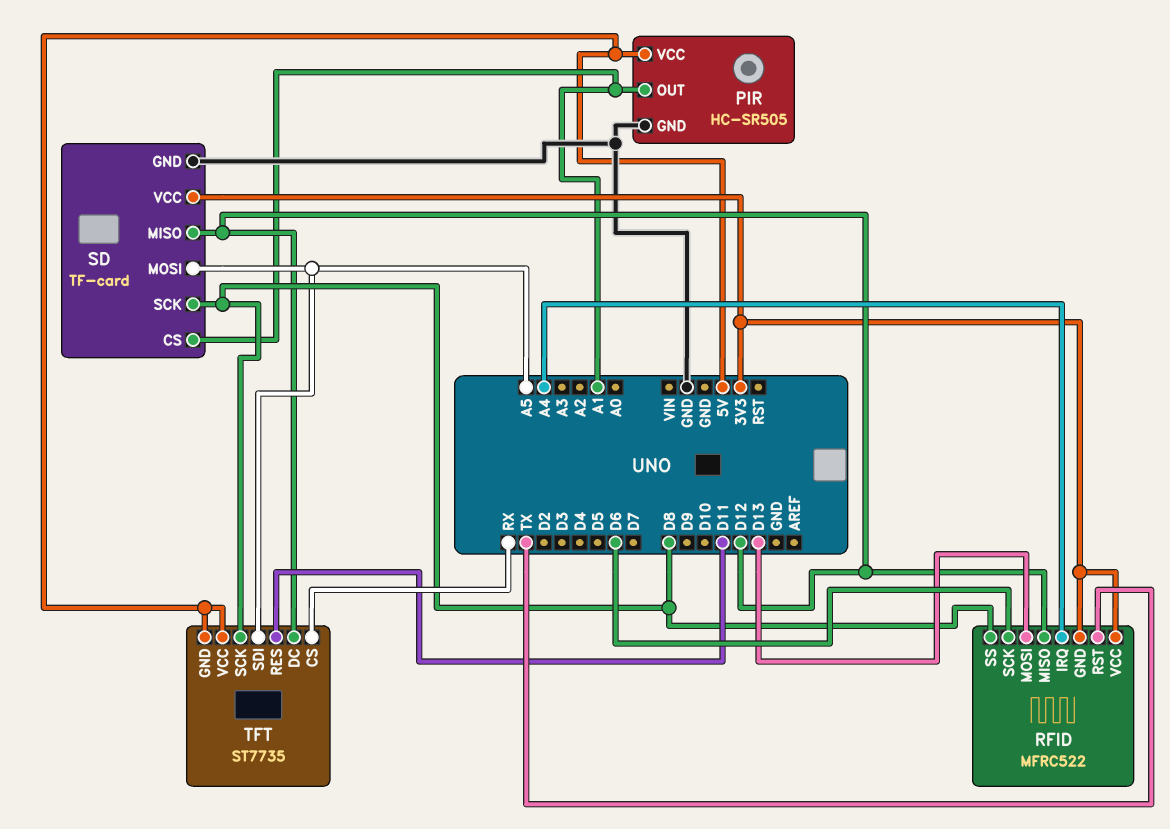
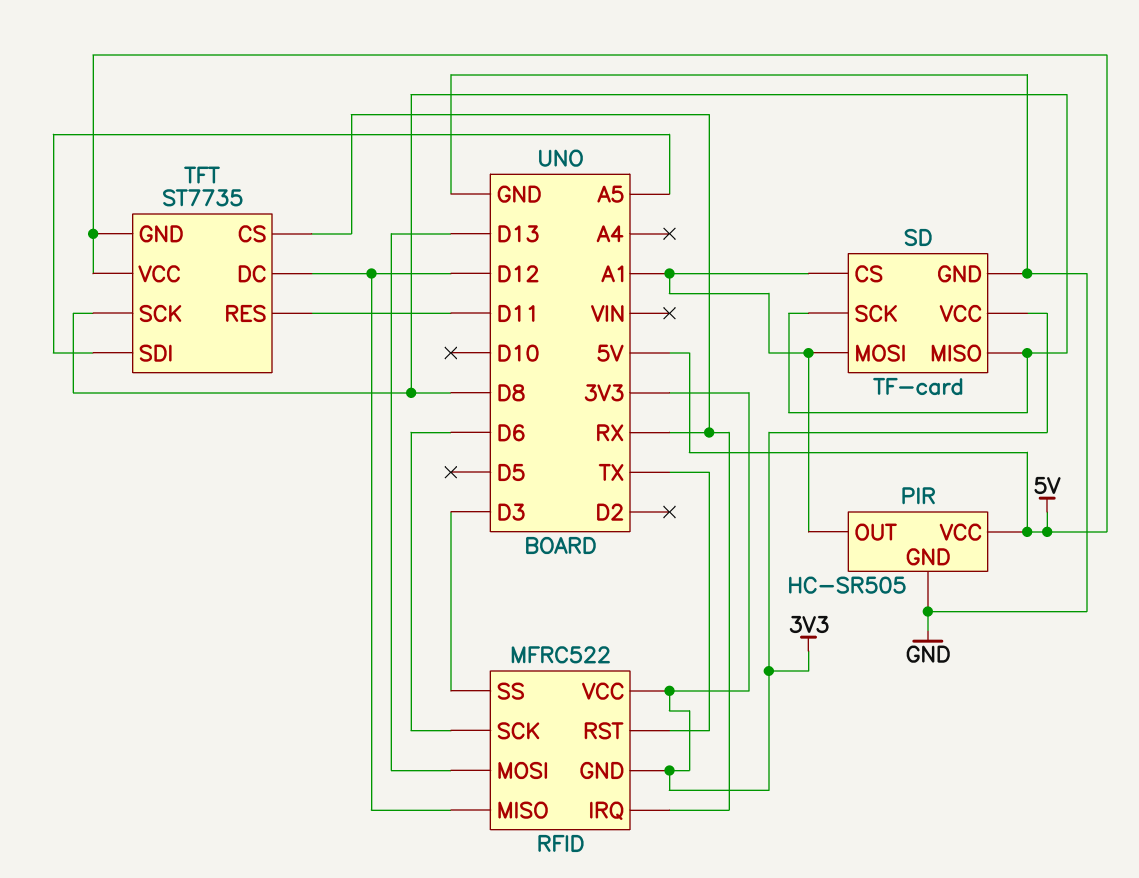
RFID pin IRQ: A4 -> RX
RFID pin SS: D8 -> D3
SD pin MISO: D12 -> D8
SD pin MOSI: A5 -> A1

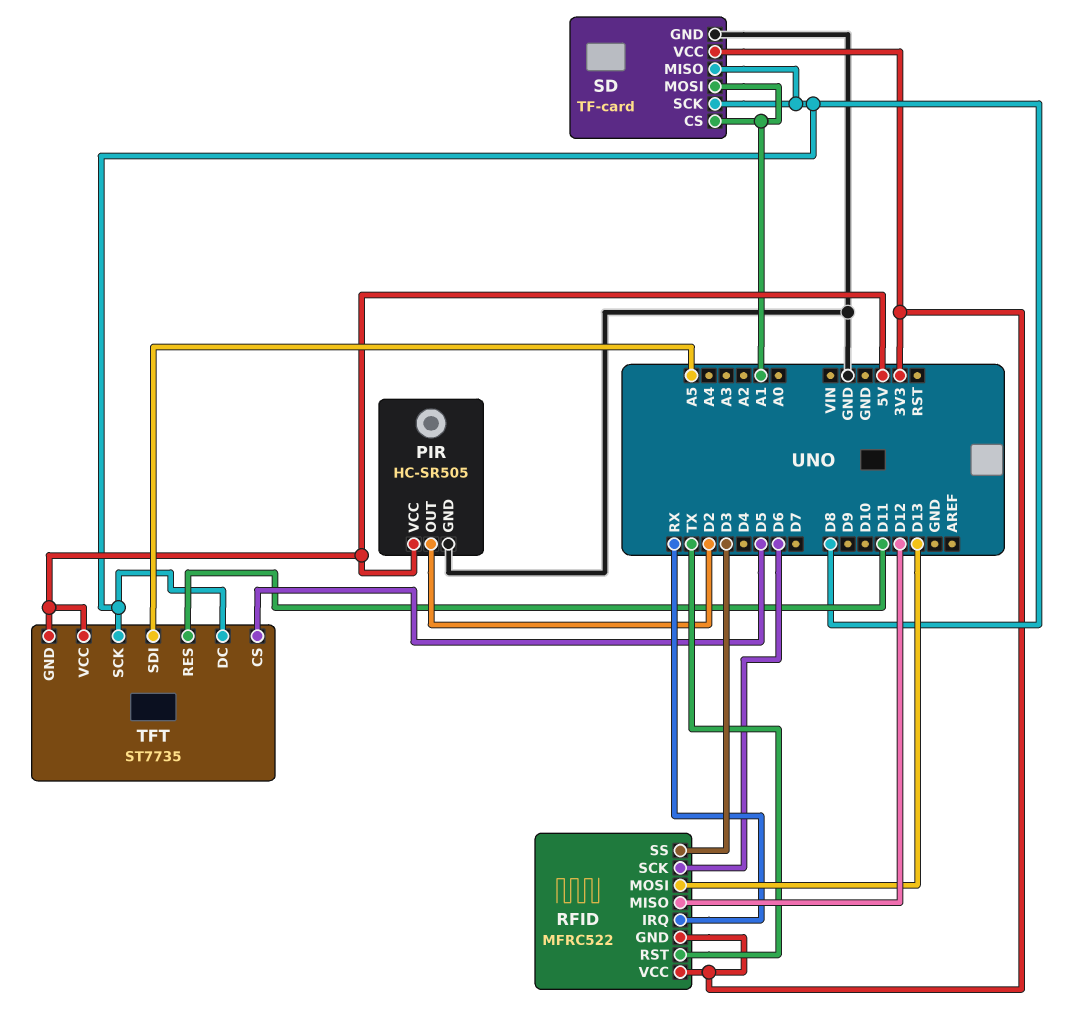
PIR pin OUT: A1 -> D2
TFT pin CS: RX -> D5
TFT pin DC: D12 -> D8

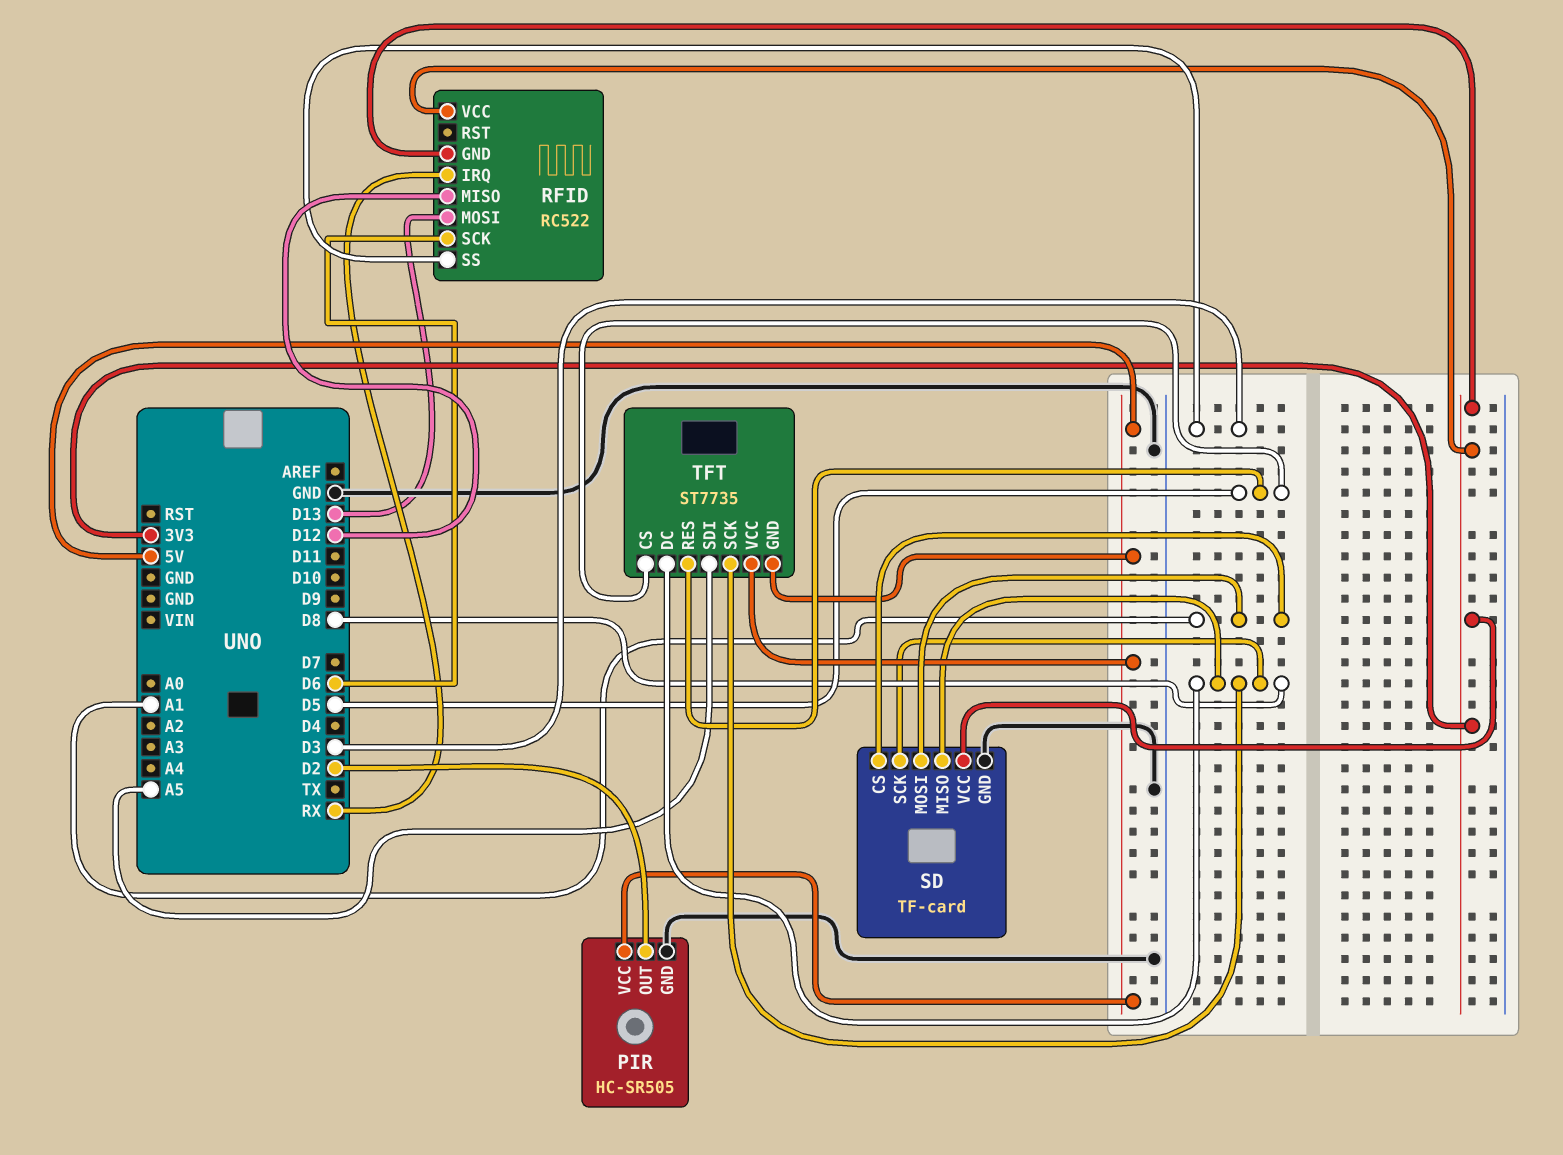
RFID: MFRC522 -> RC522
RFID pin RST: TX -> none
TFT pin RES: D11 -> D5

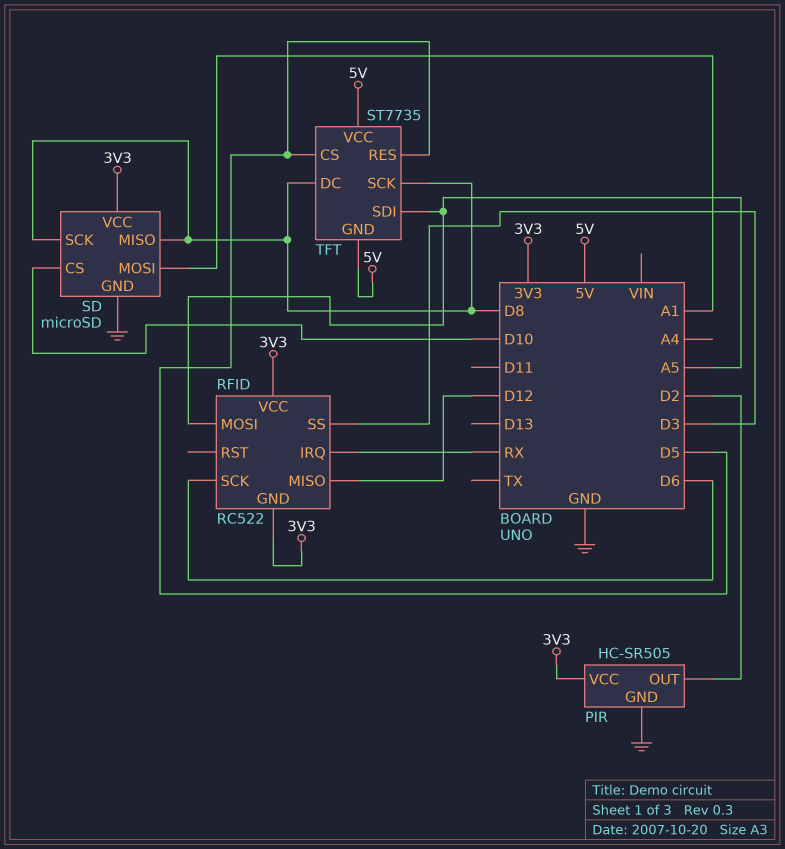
PIR pin VCC: 5V -> 3V3
RFID pin MOSI: D13 -> A5
SD: TF-card -> microSD
SD pin CS: A1 -> D10

